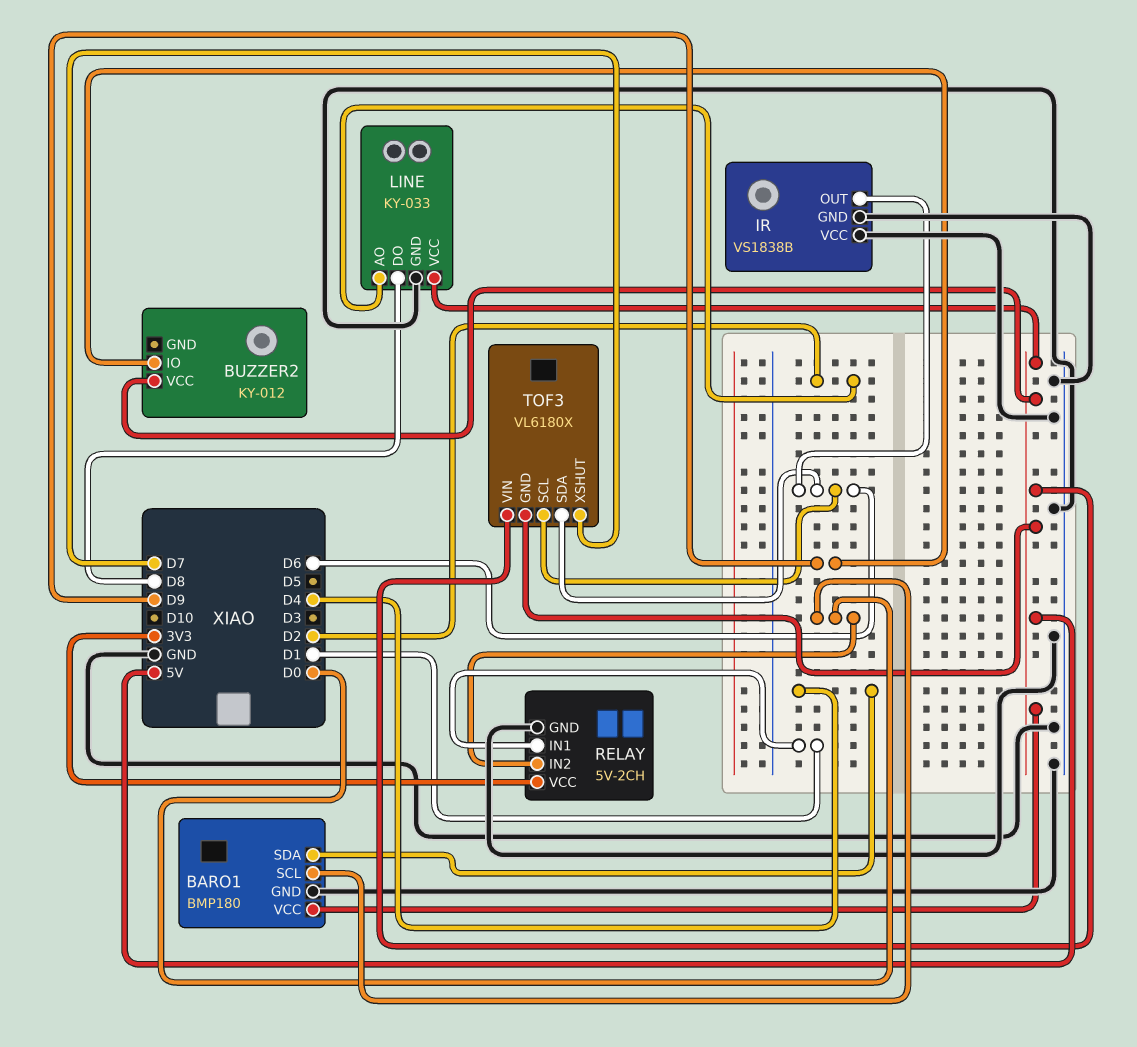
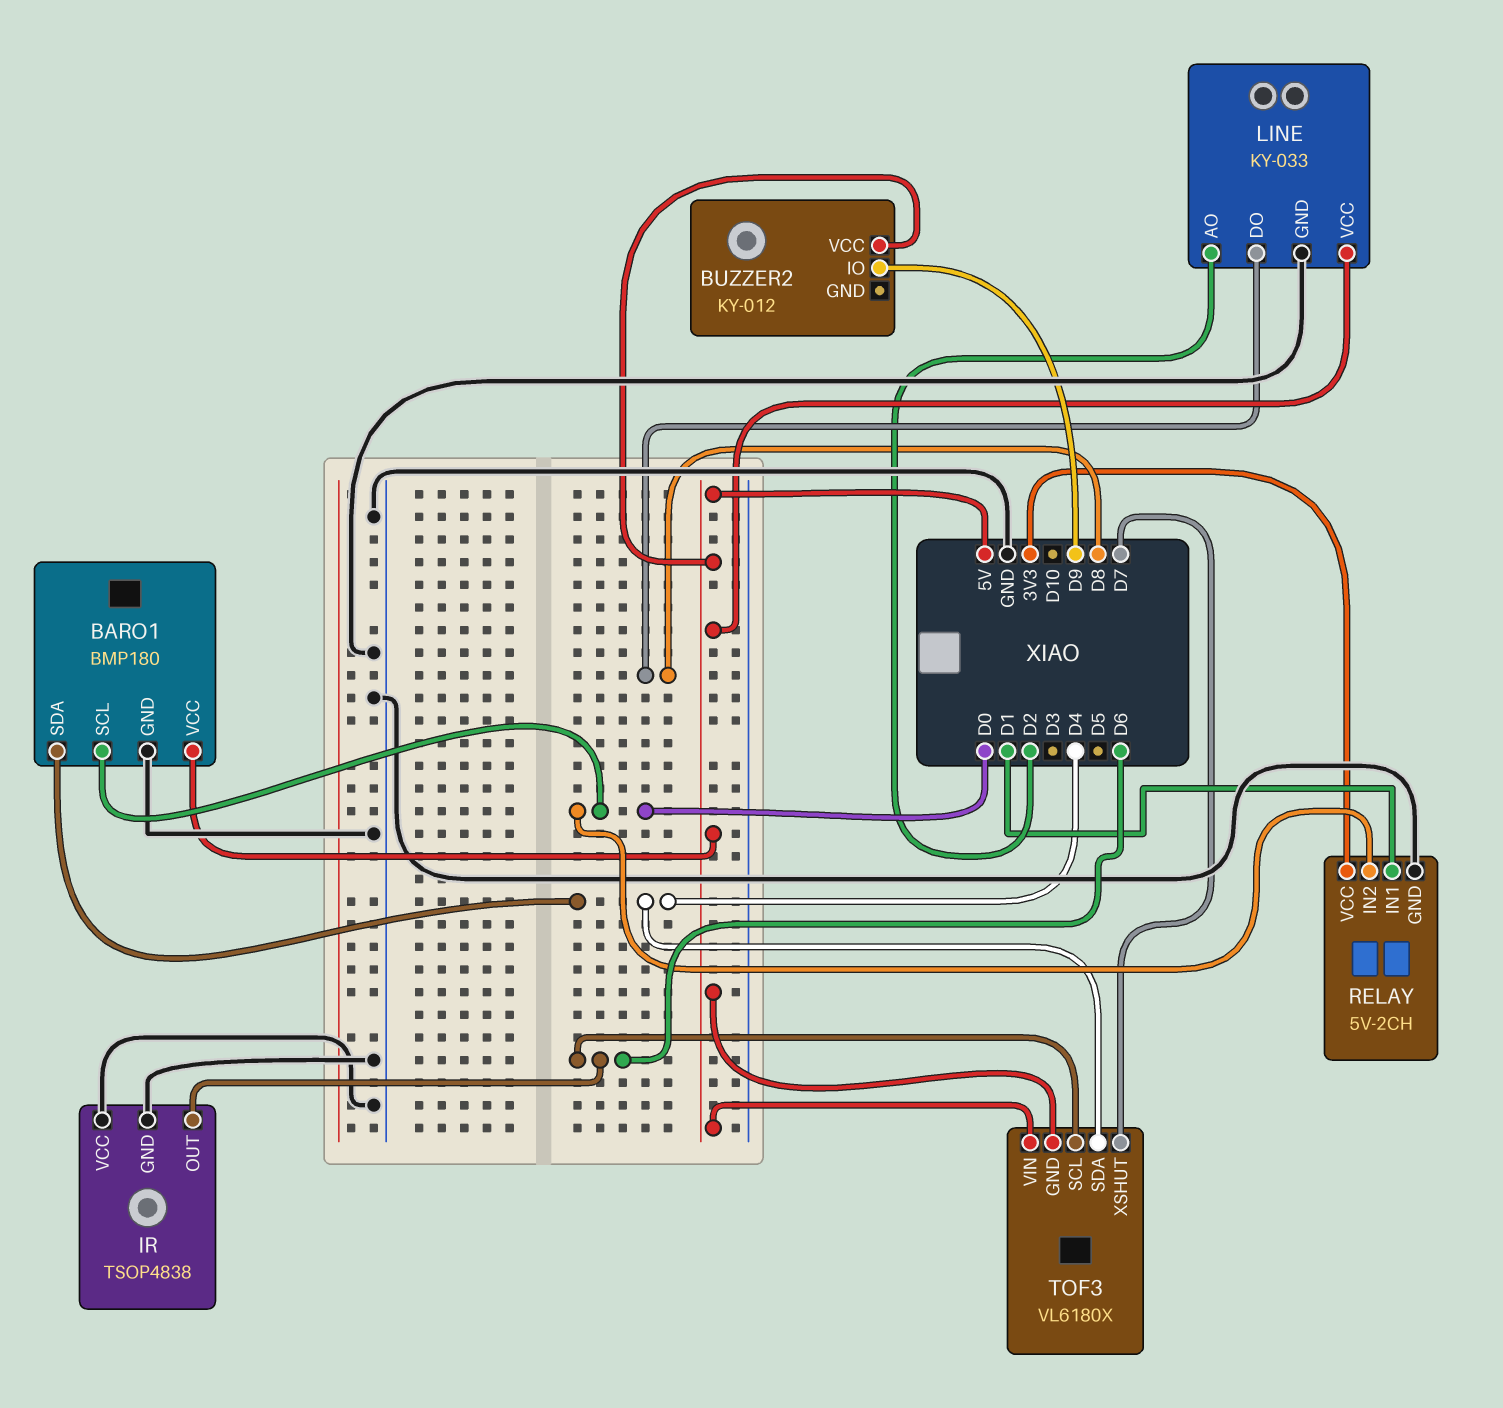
IR: VS1838B -> TSOP4838
TOF3 pin SDA: D6 -> D4

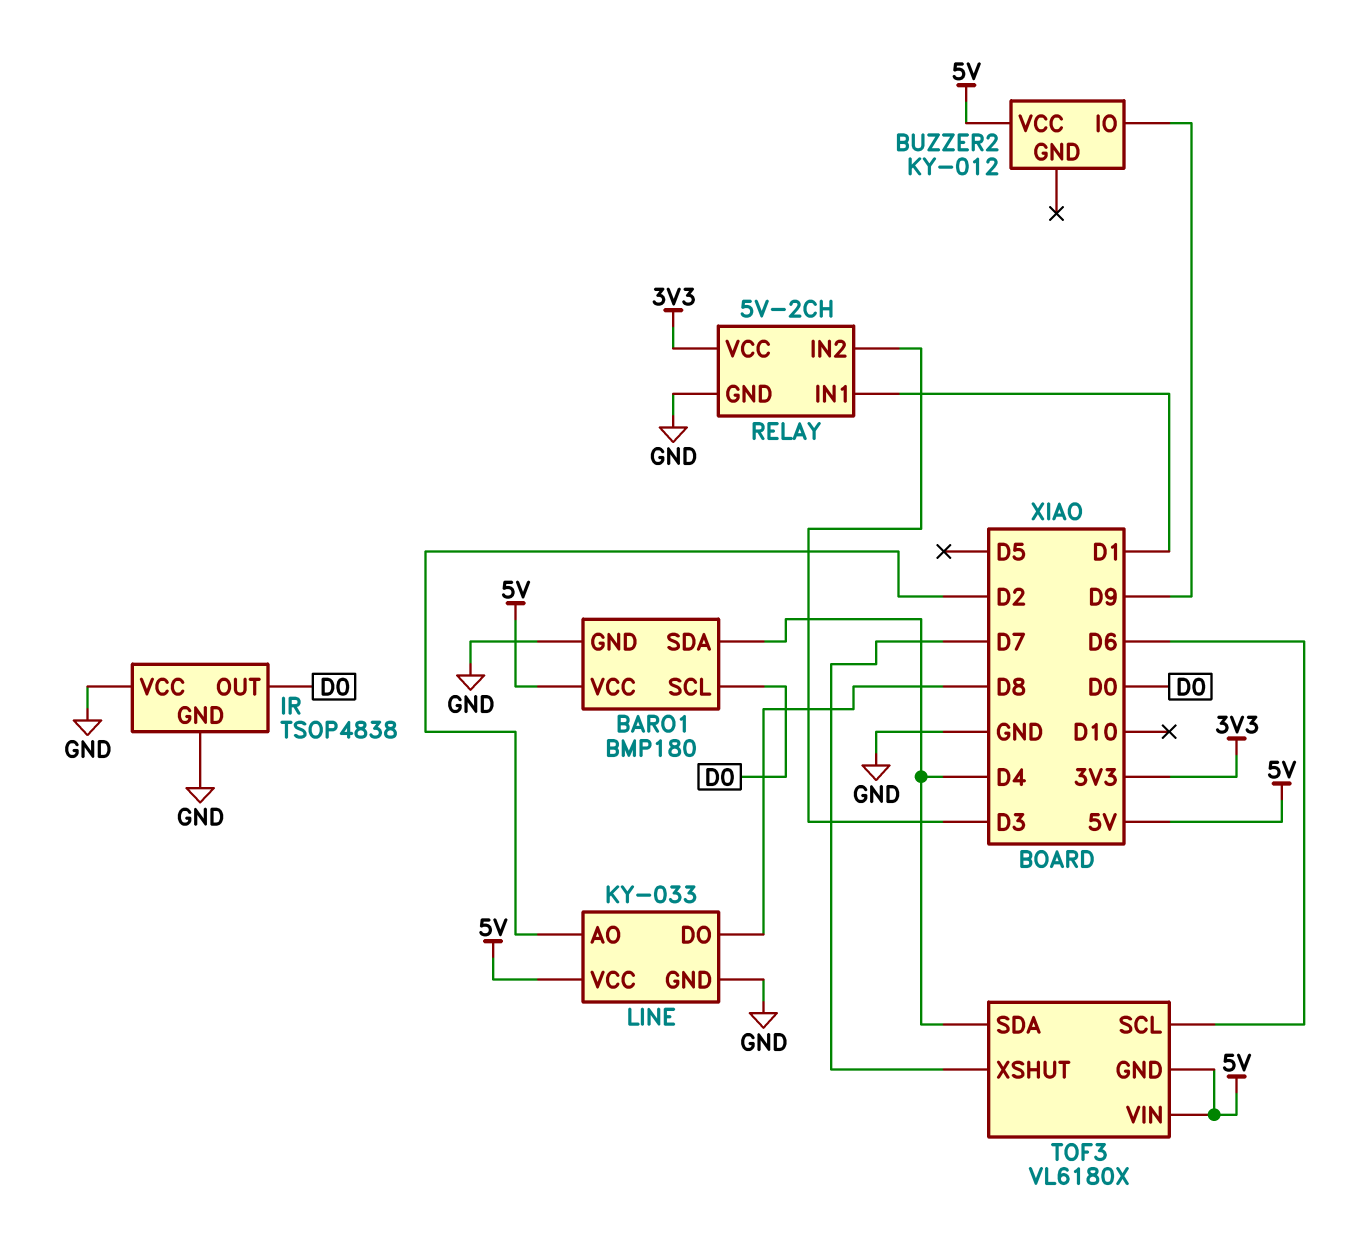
IR pin OUT: D6 -> D0
RELAY pin IN2: D0 -> D3

